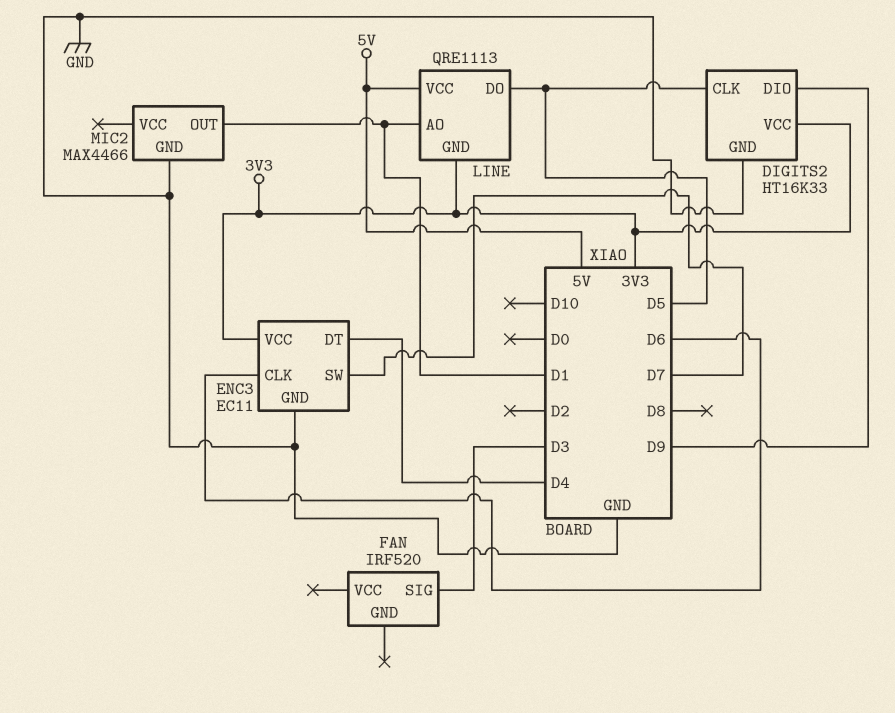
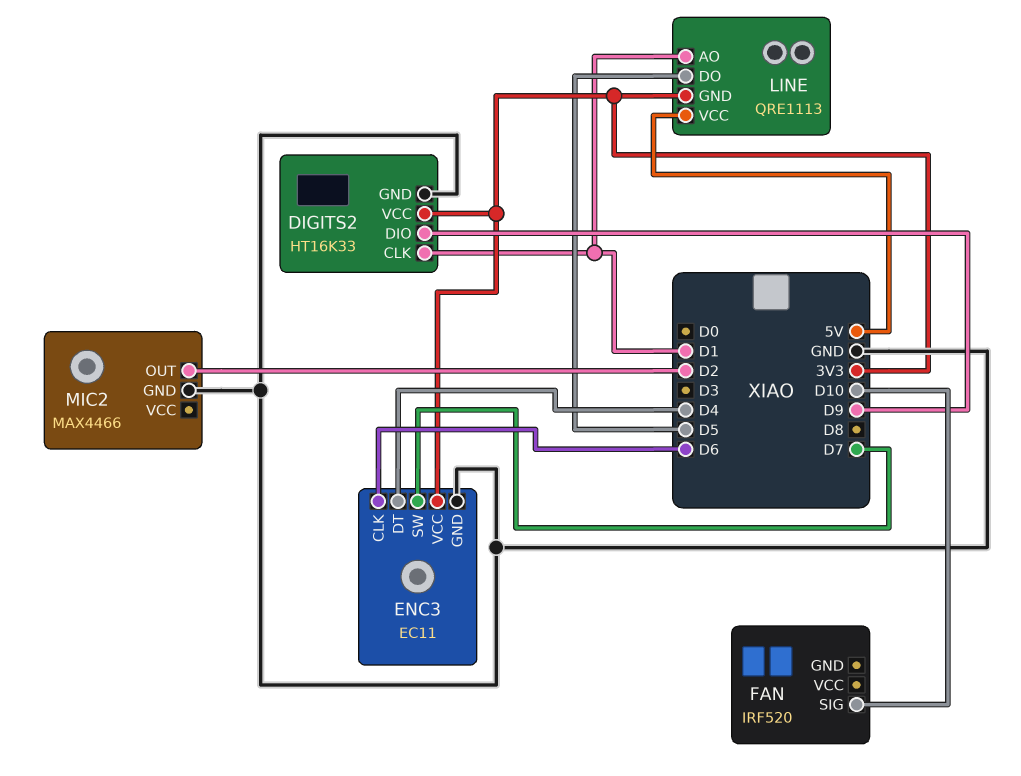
DIGITS2 pin CLK: D5 -> D1
FAN pin SIG: D3 -> D10
MIC2 pin OUT: D1 -> D2

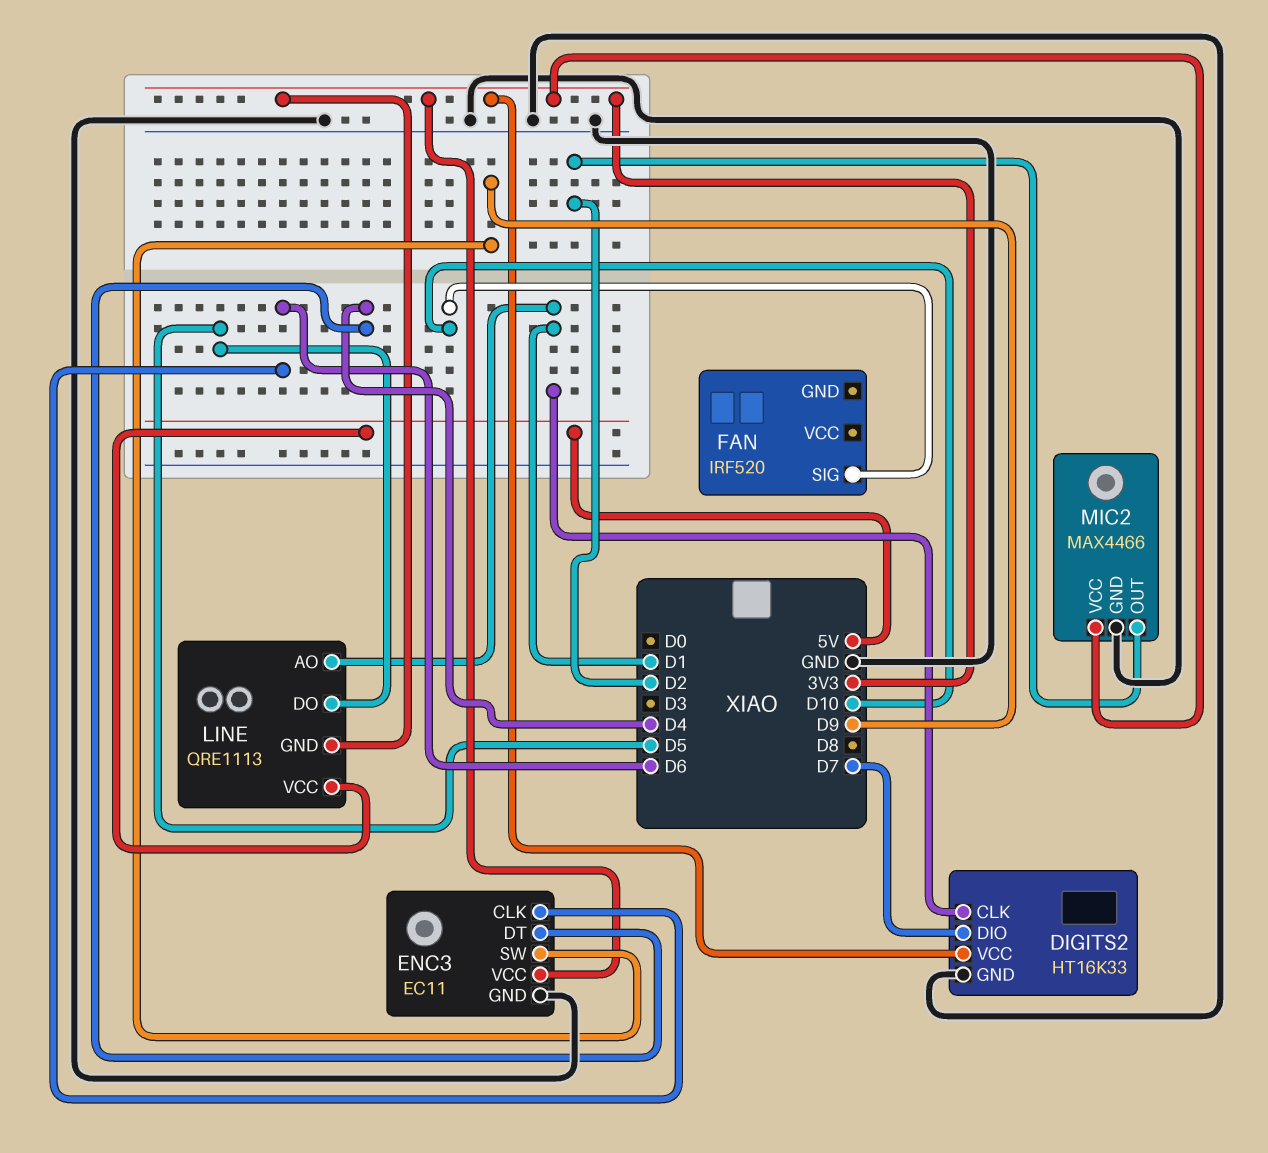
DIGITS2 pin DIO: D9 -> D7
ENC3 pin SW: D7 -> D9
MIC2 pin VCC: none -> 3V3

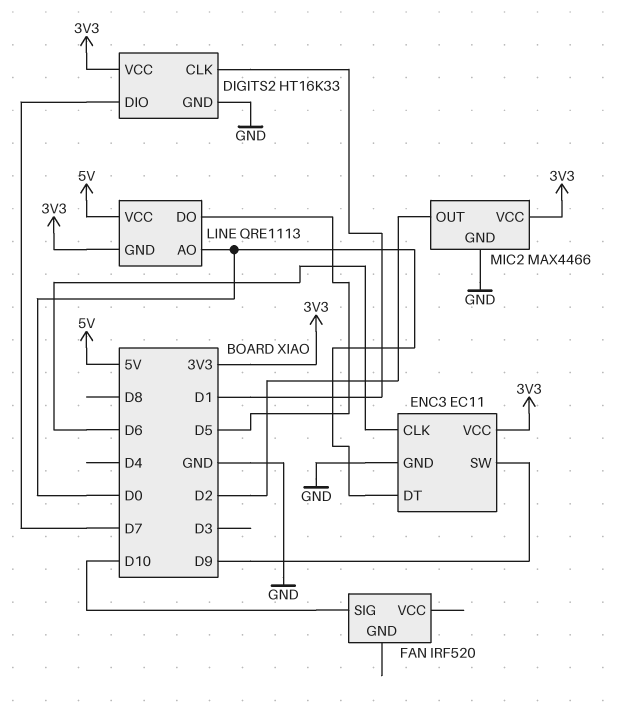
ENC3 pin DT: D4 -> D0
LINE pin AO: D1 -> D0

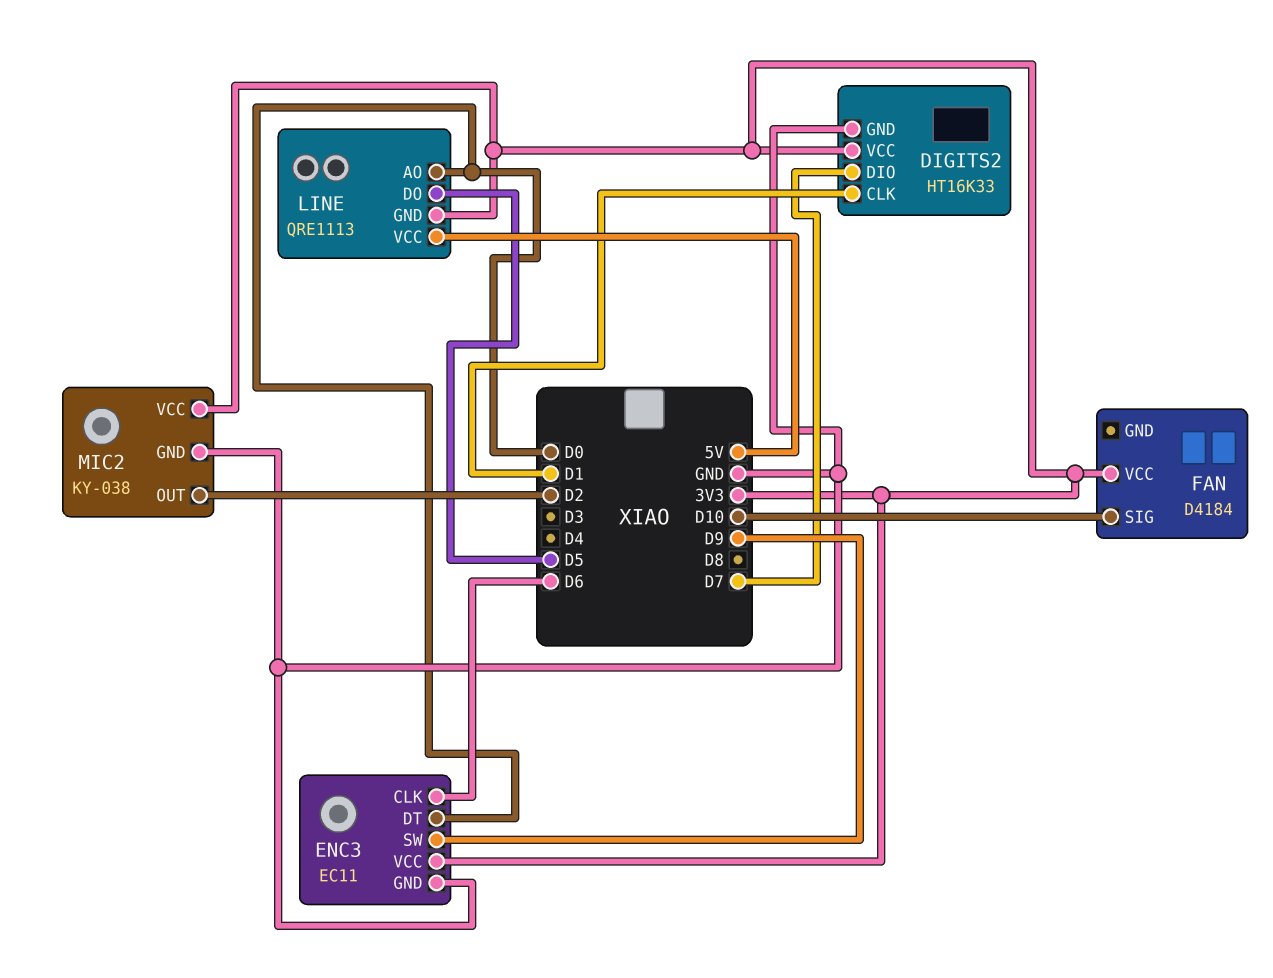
FAN: IRF520 -> D4184
FAN pin VCC: none -> 3V3
MIC2: MAX4466 -> KY-038

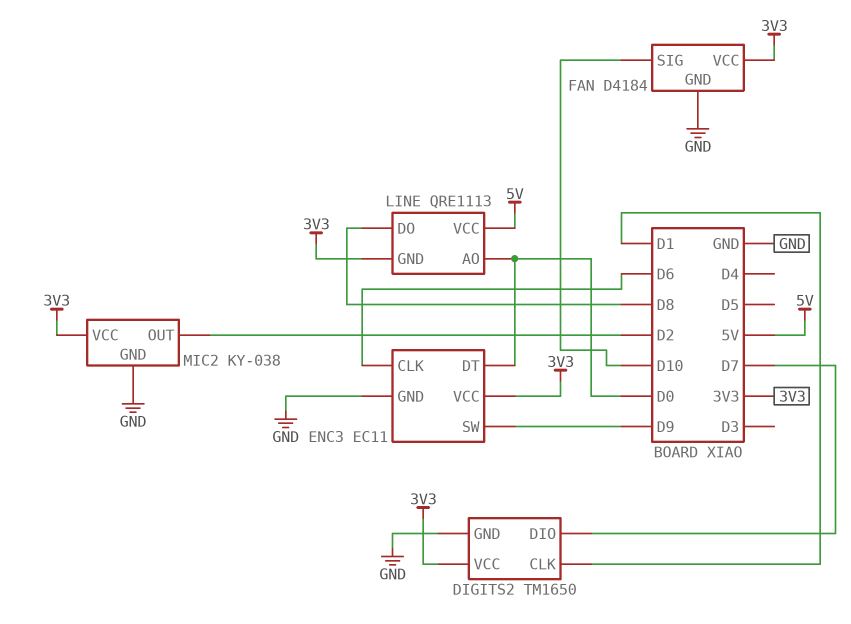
DIGITS2: HT16K33 -> TM1650
FAN pin GND: none -> GND
LINE pin DO: D5 -> D8

